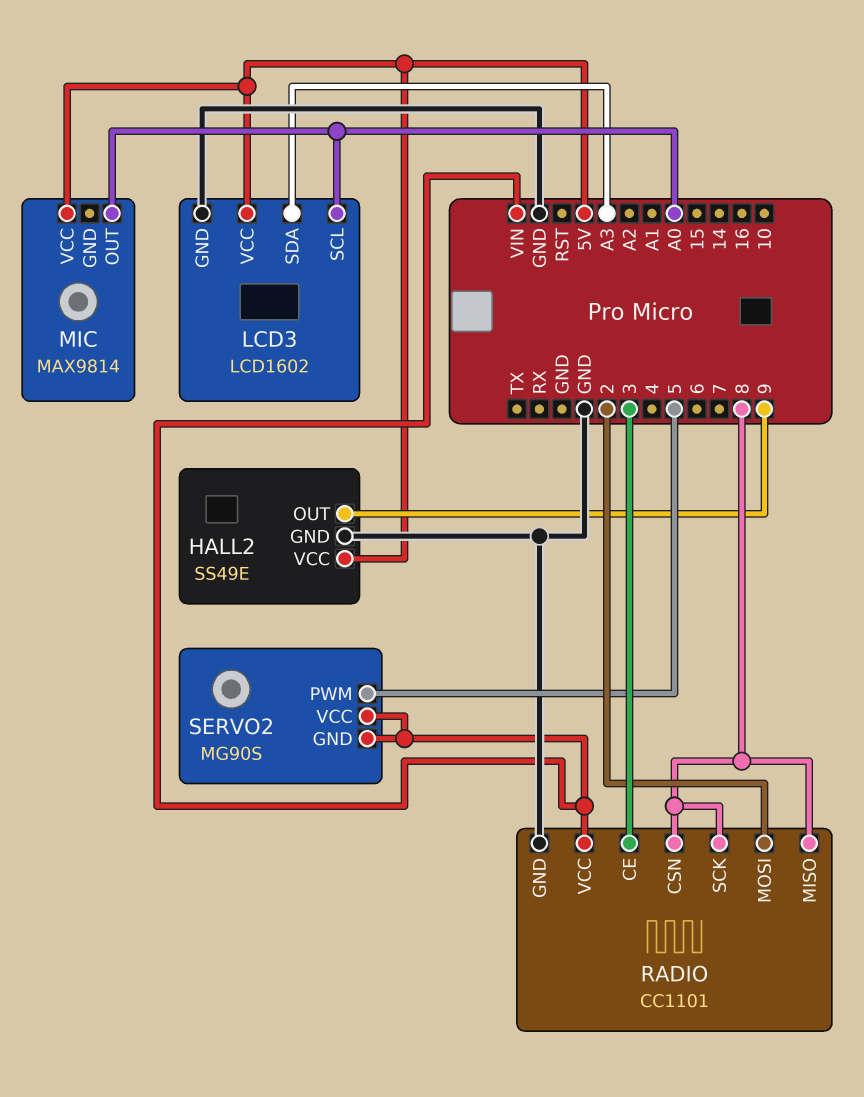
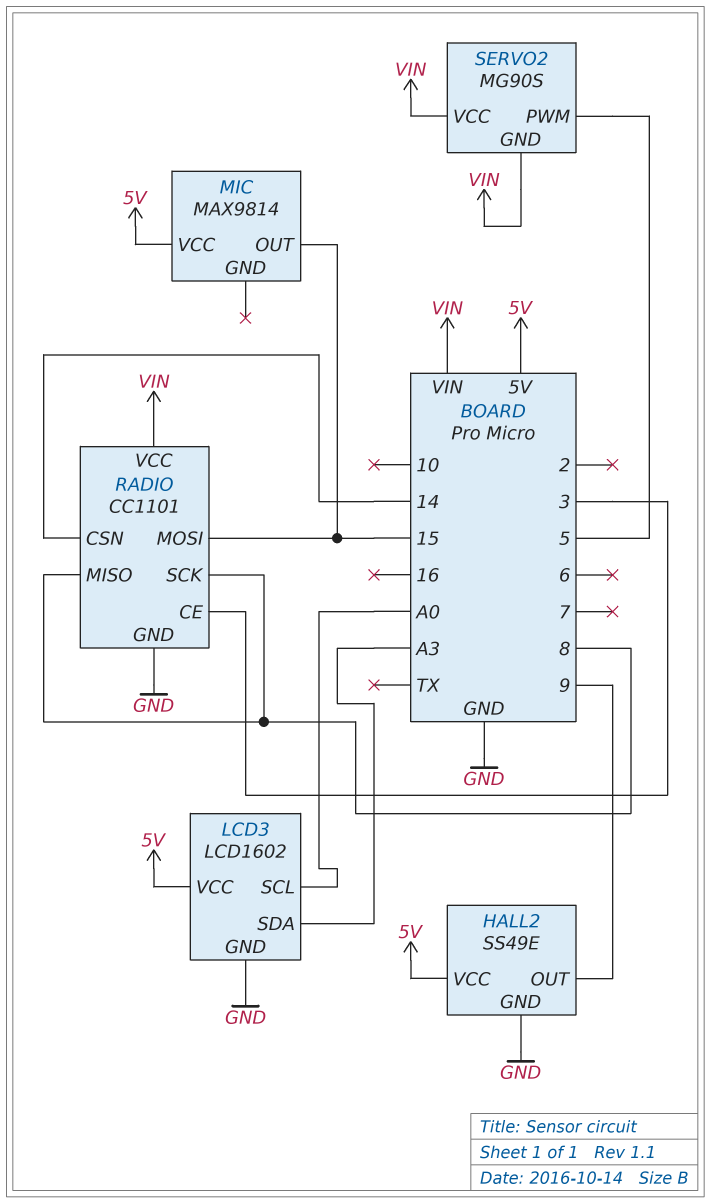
MIC pin OUT: A0 -> 15
RADIO pin CSN: 8 -> 14
RADIO pin MOSI: 2 -> 15

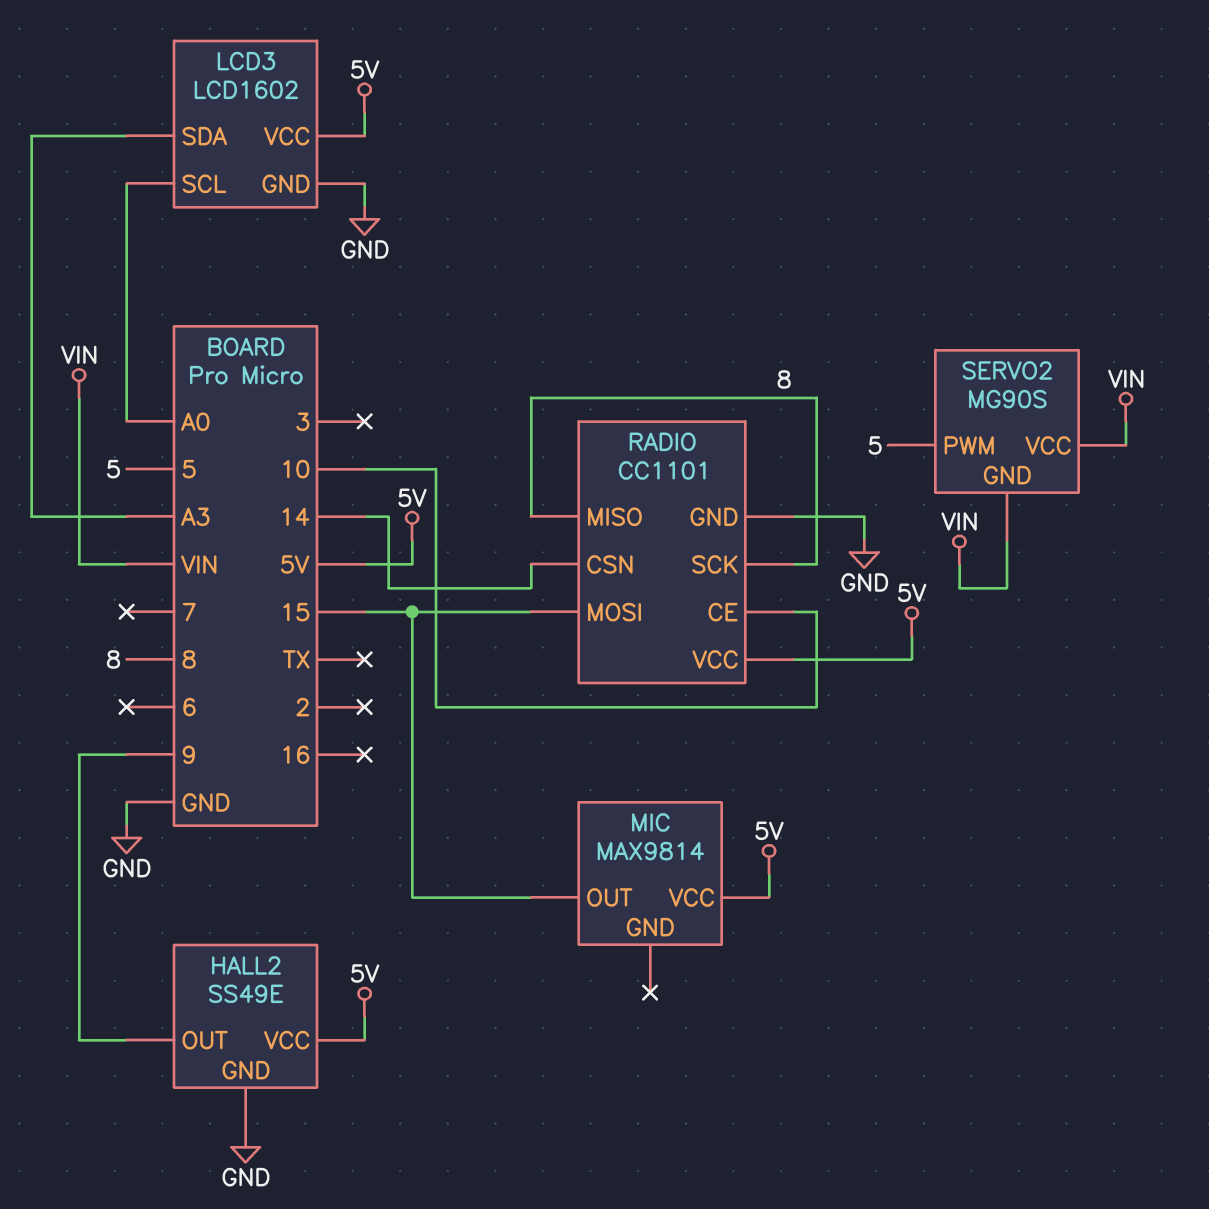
RADIO pin CE: 3 -> 10
RADIO pin VCC: VIN -> 5V

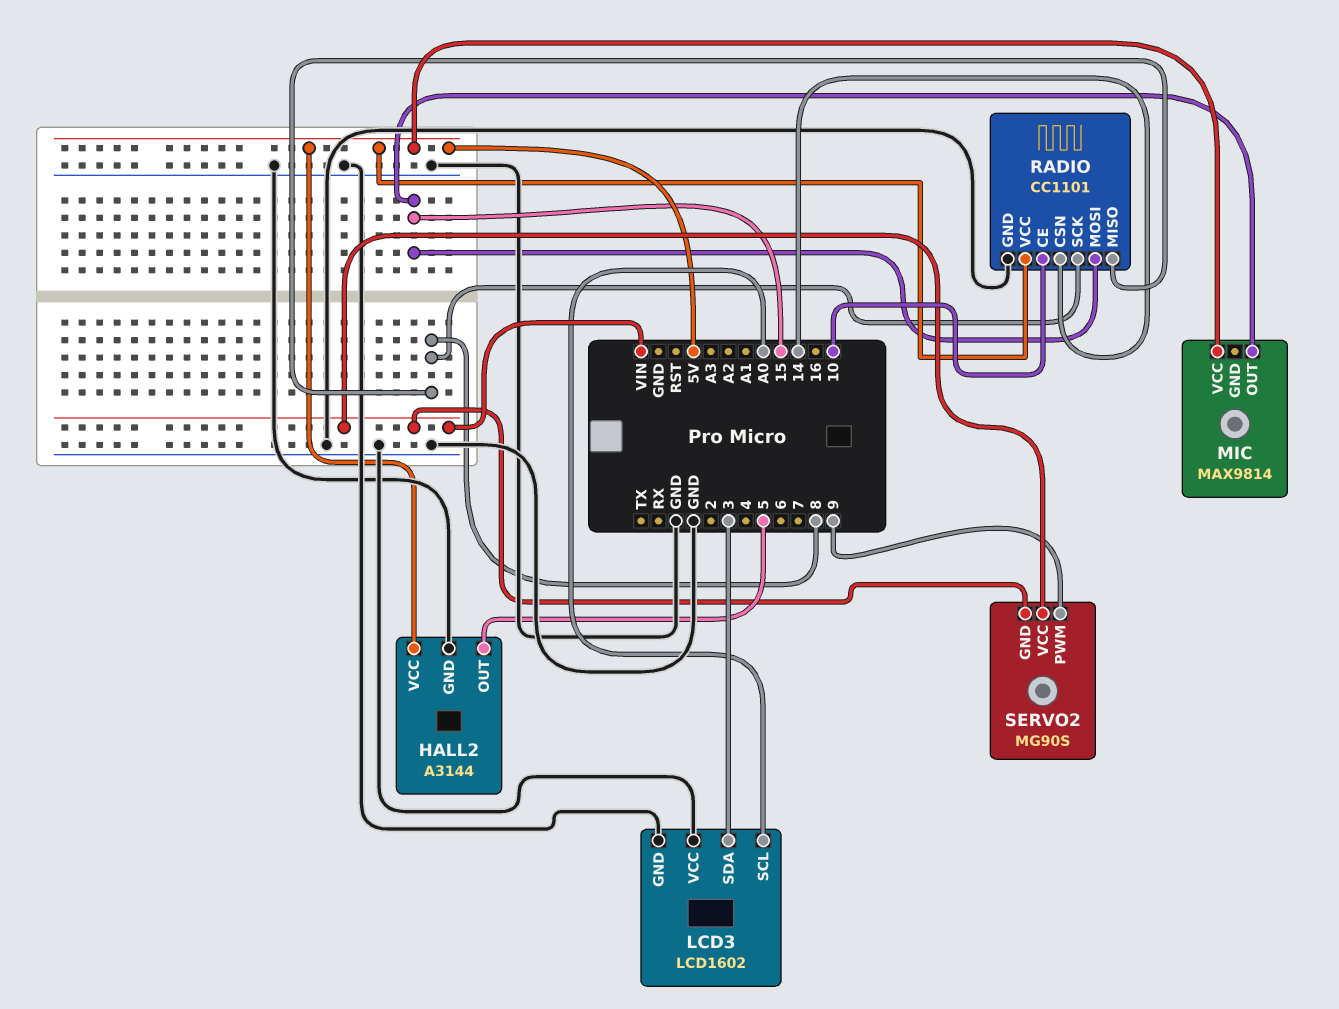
HALL2: SS49E -> A3144
HALL2 pin OUT: 9 -> 5
LCD3 pin SDA: A3 -> 3
LCD3 pin VCC: 5V -> GND
SERVO2 pin PWM: 5 -> 9

